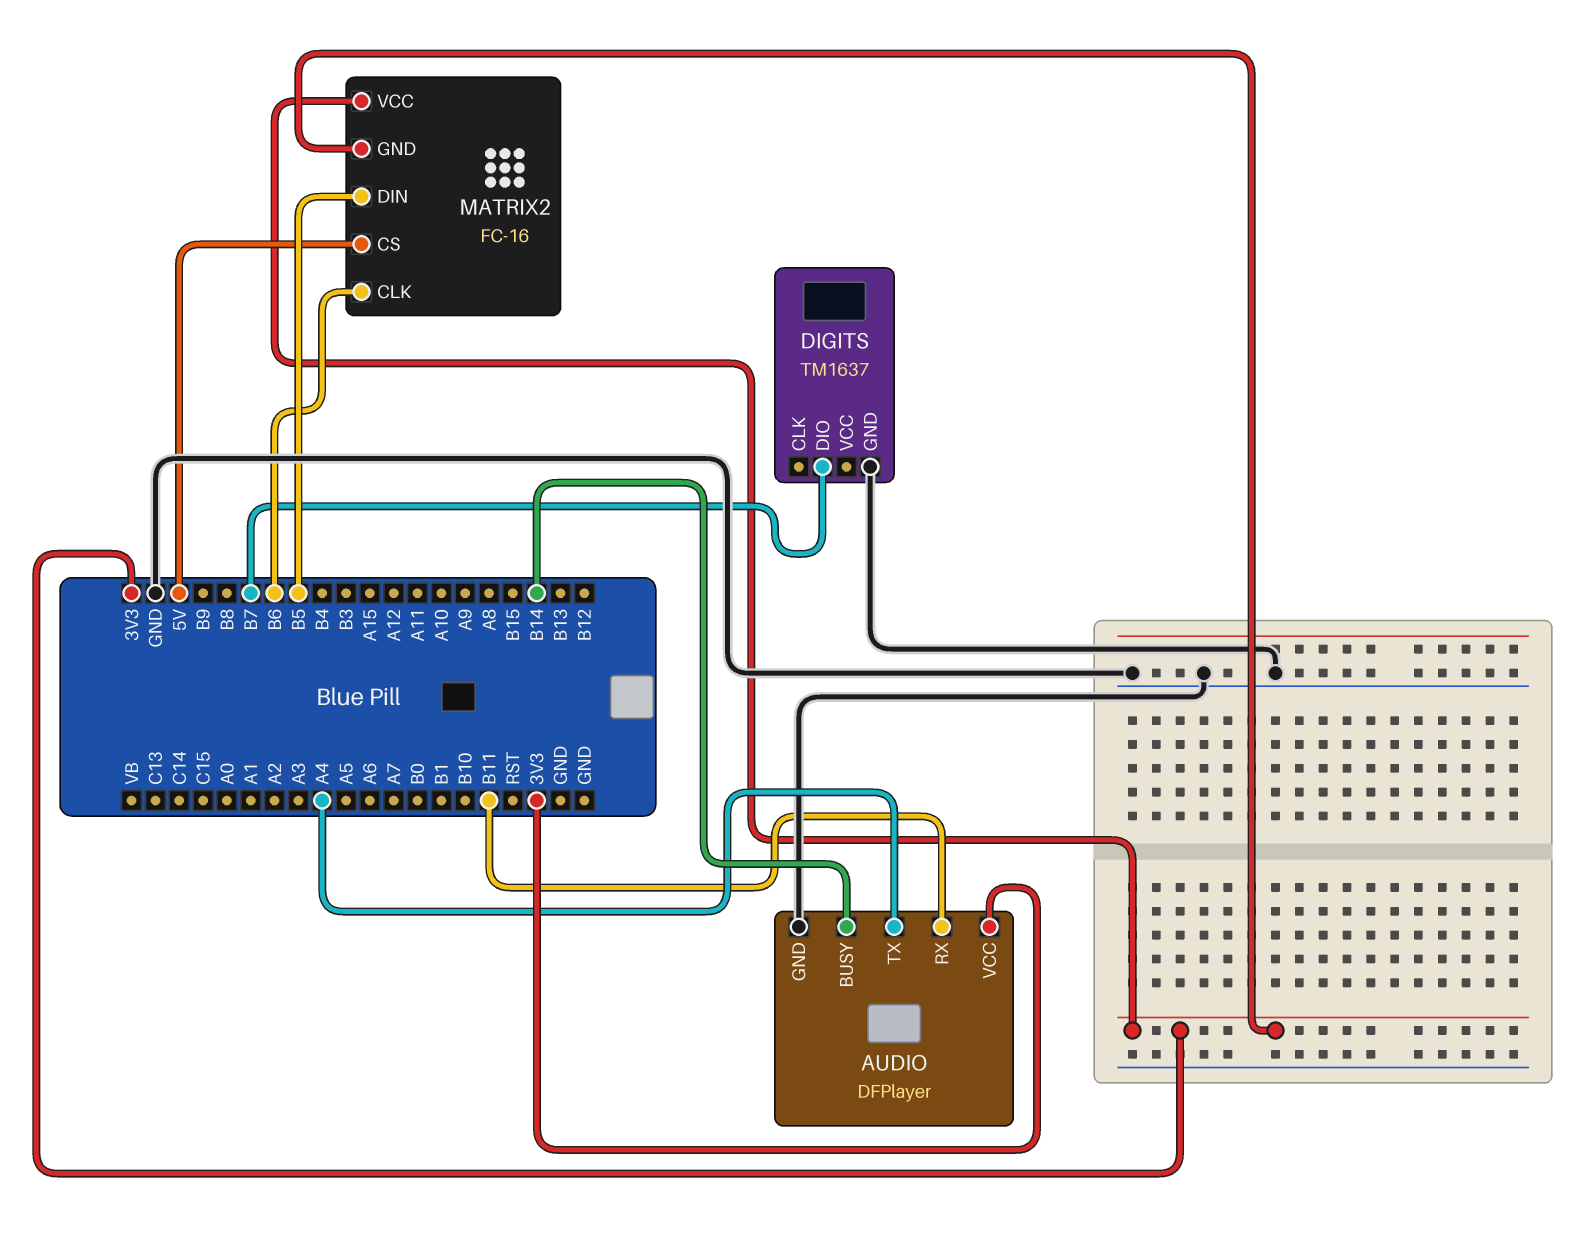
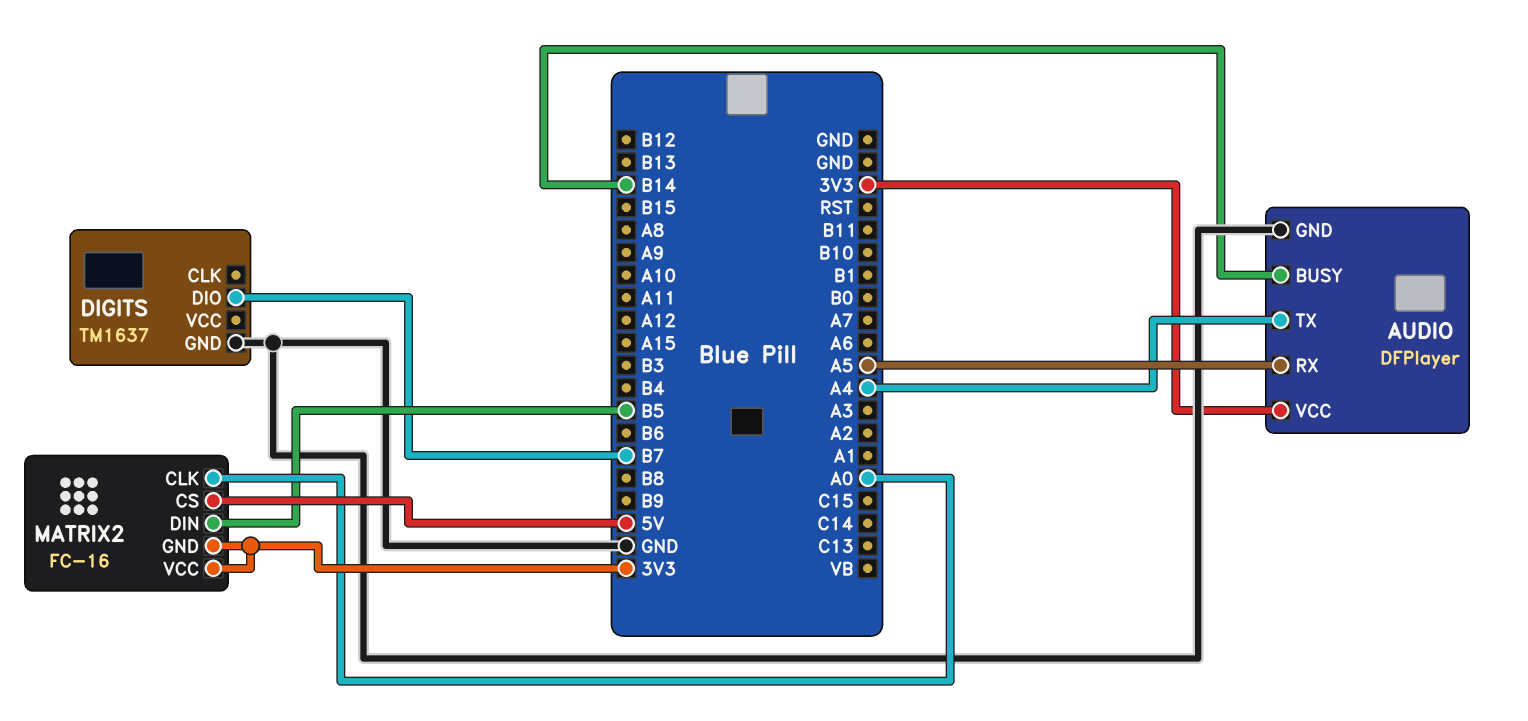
AUDIO pin RX: B11 -> A5
MATRIX2 pin CLK: B6 -> A0

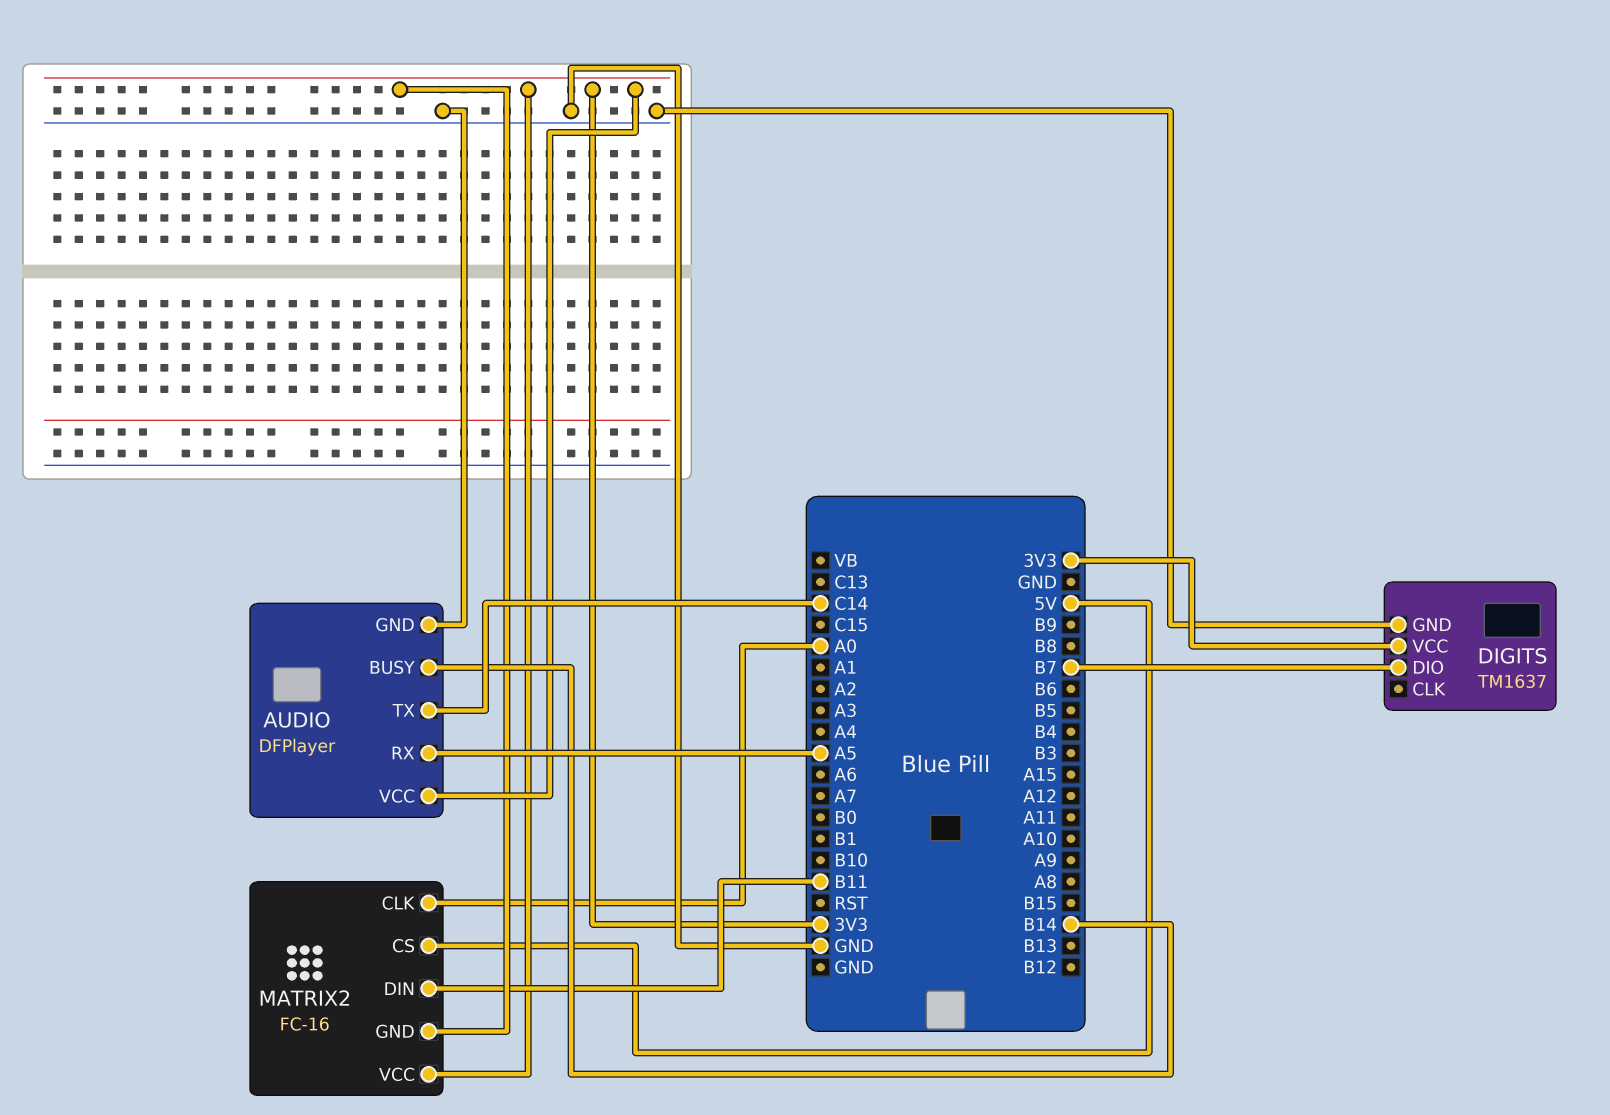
AUDIO pin TX: A4 -> C14
DIGITS pin VCC: none -> 3V3
MATRIX2 pin DIN: B5 -> B11

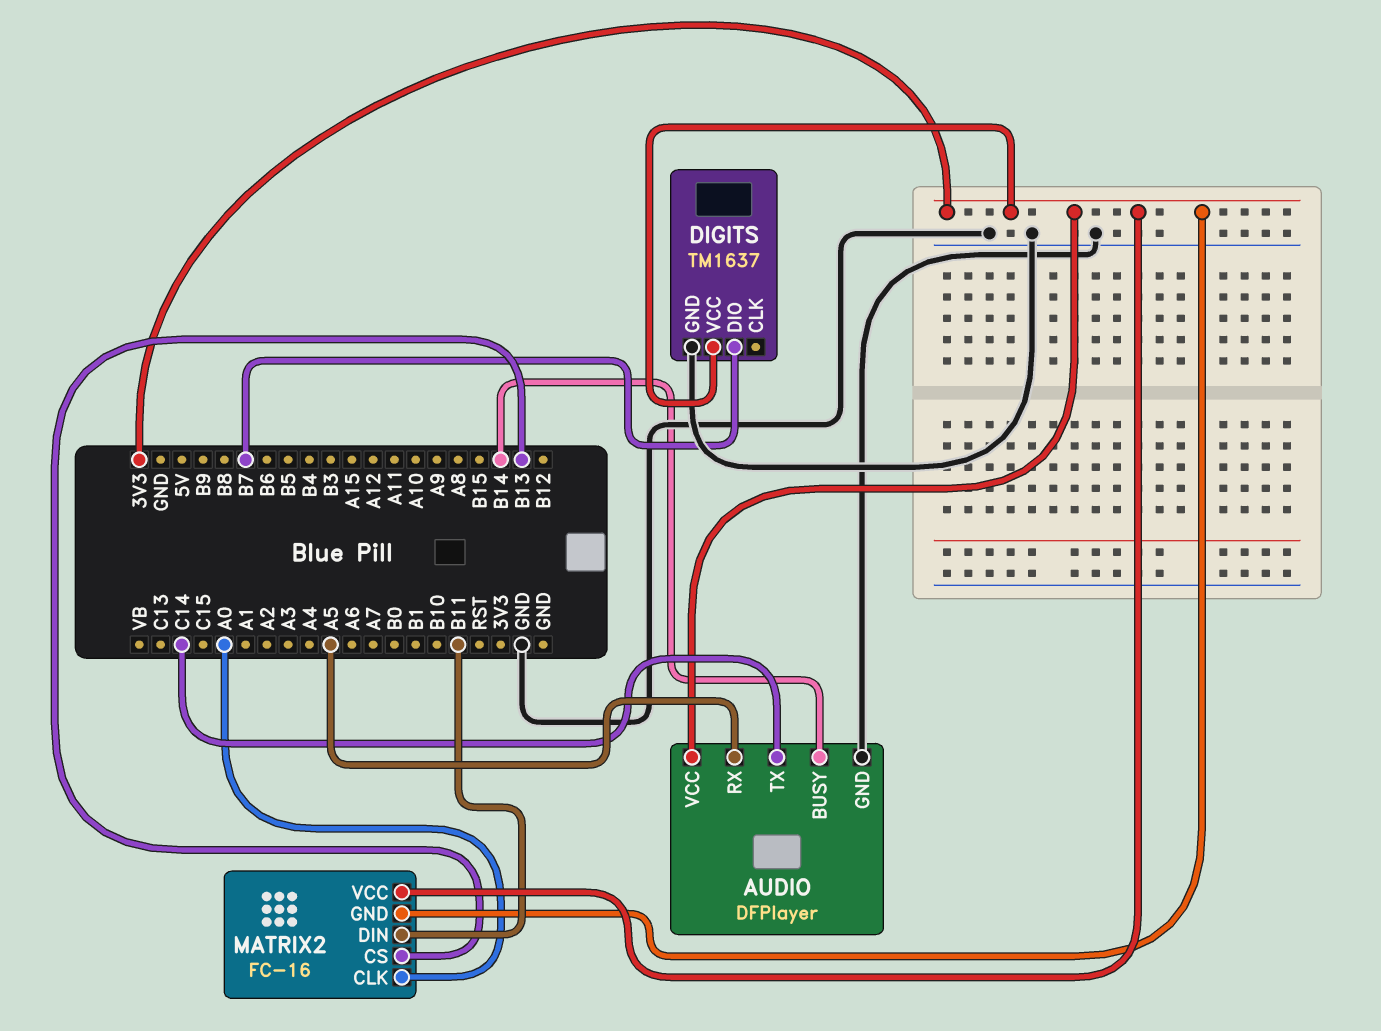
MATRIX2 pin CS: 5V -> B13

